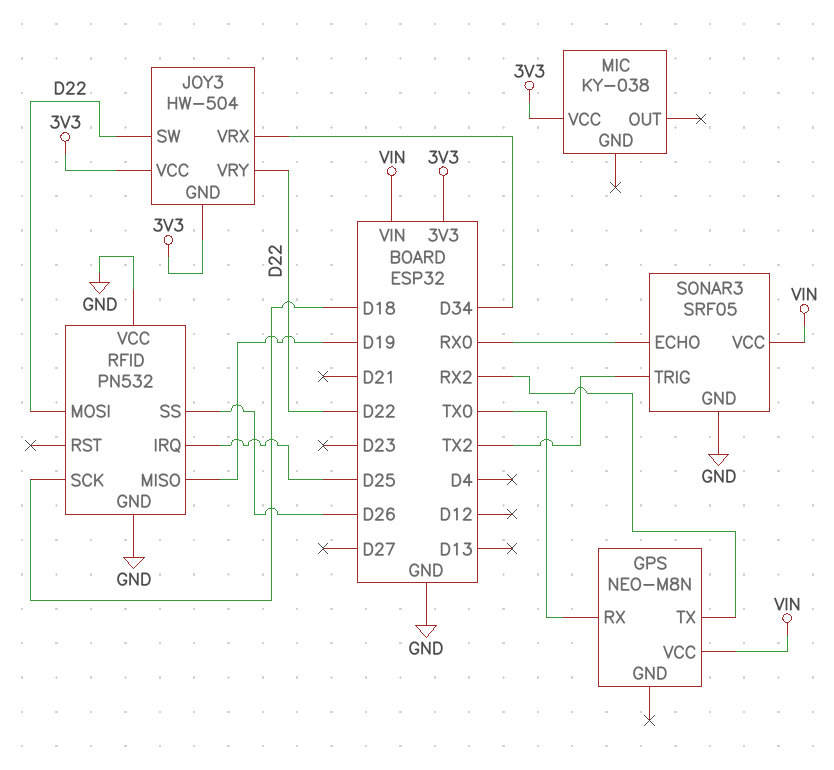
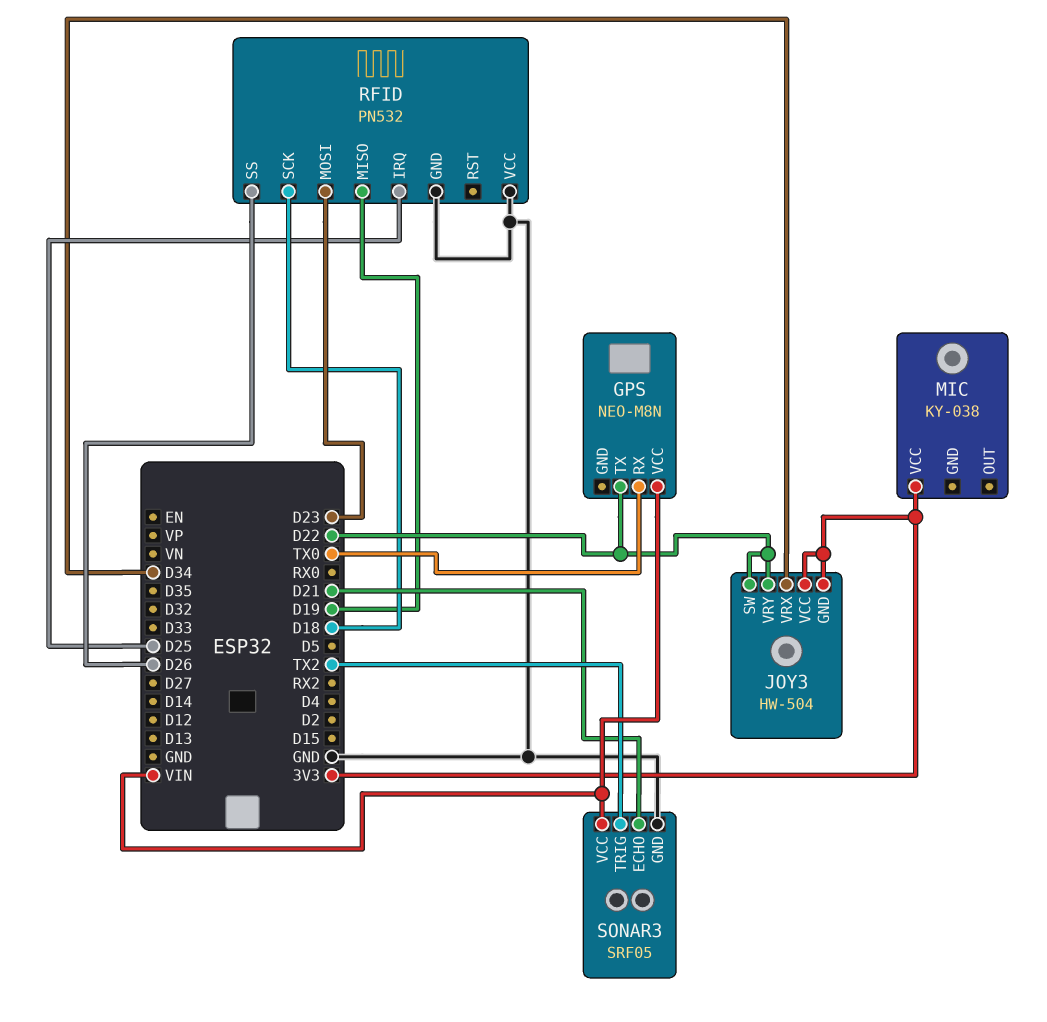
GPS pin TX: RX2 -> D22
RFID pin MOSI: D22 -> D23
SONAR3 pin ECHO: RX0 -> D21

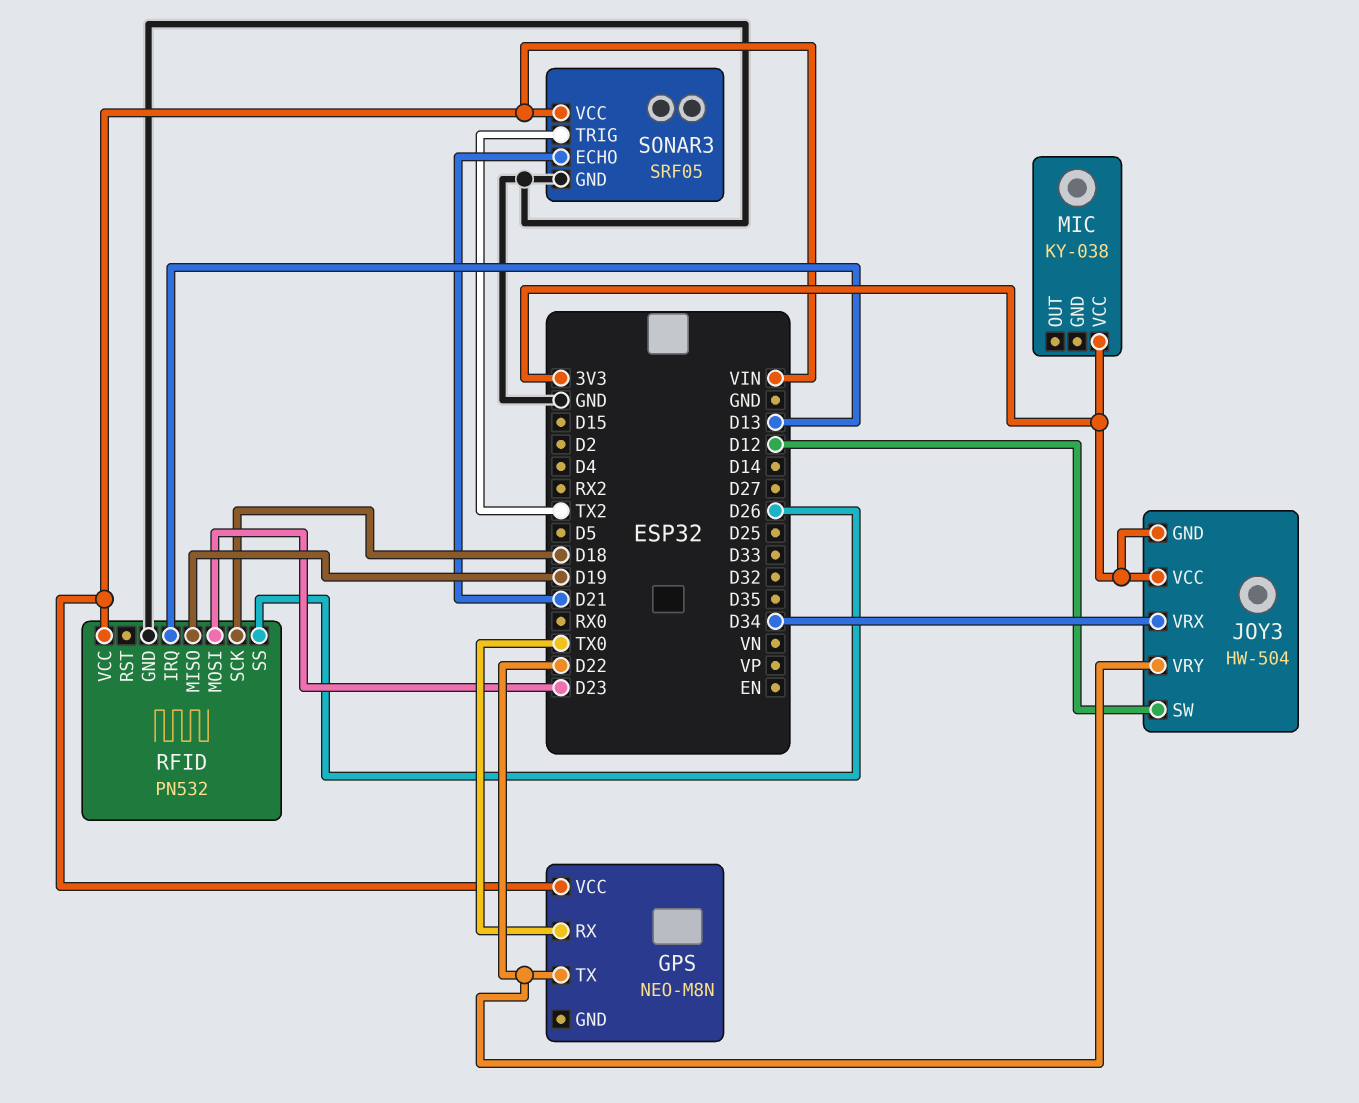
JOY3 pin SW: D22 -> D12
RFID pin IRQ: D25 -> D13
RFID pin VCC: GND -> VIN

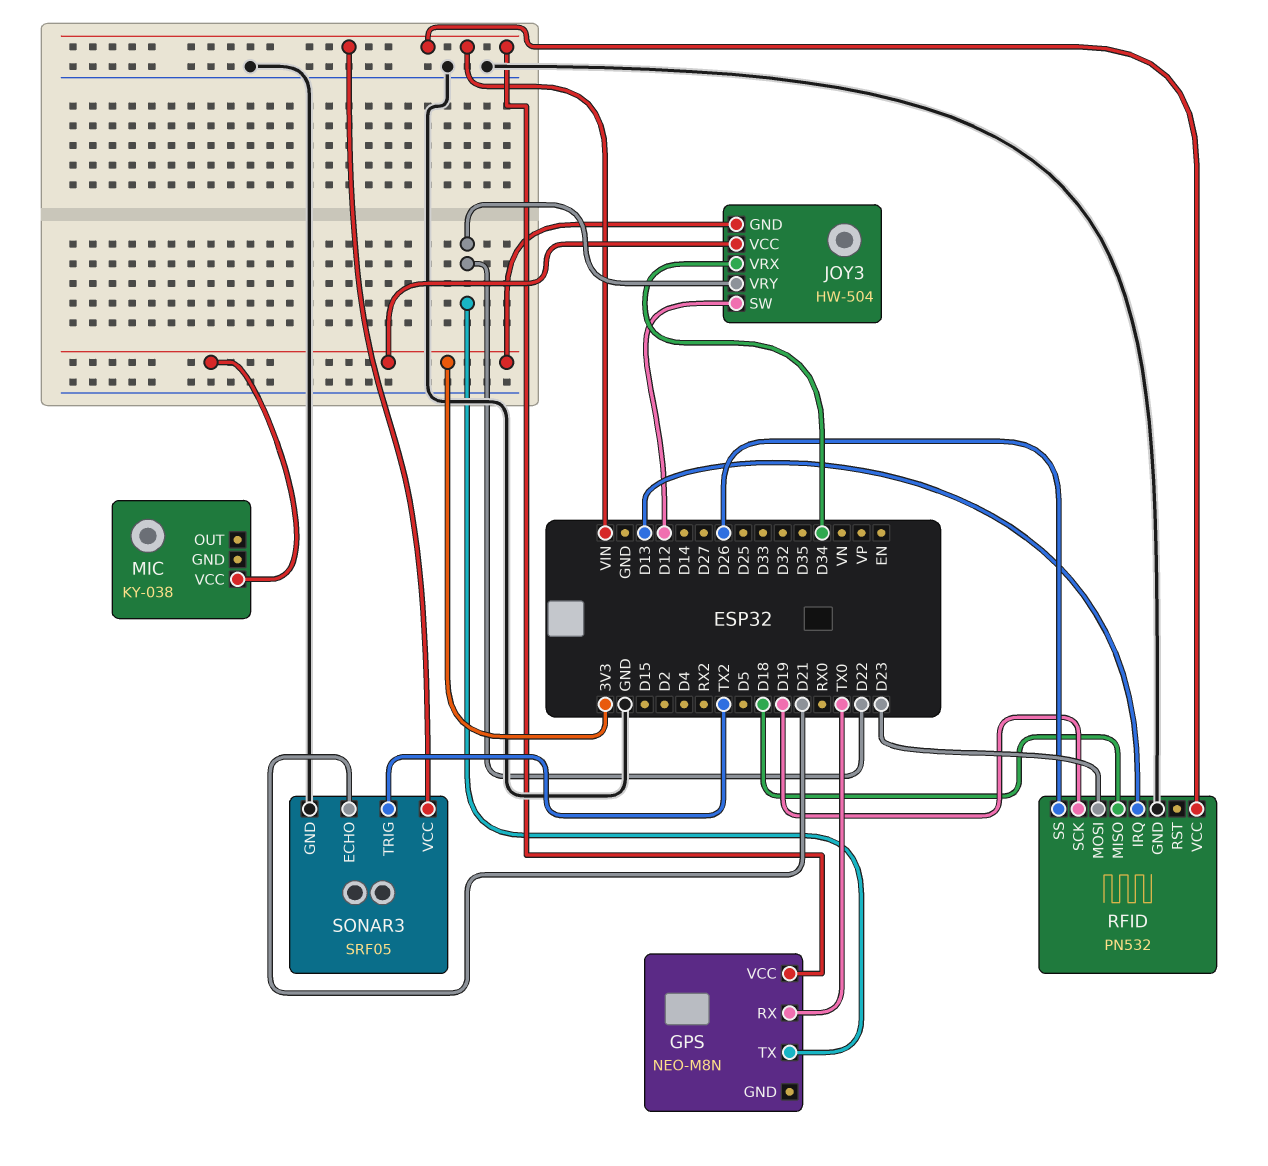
RFID pin MISO: D19 -> D18
RFID pin SCK: D18 -> D19

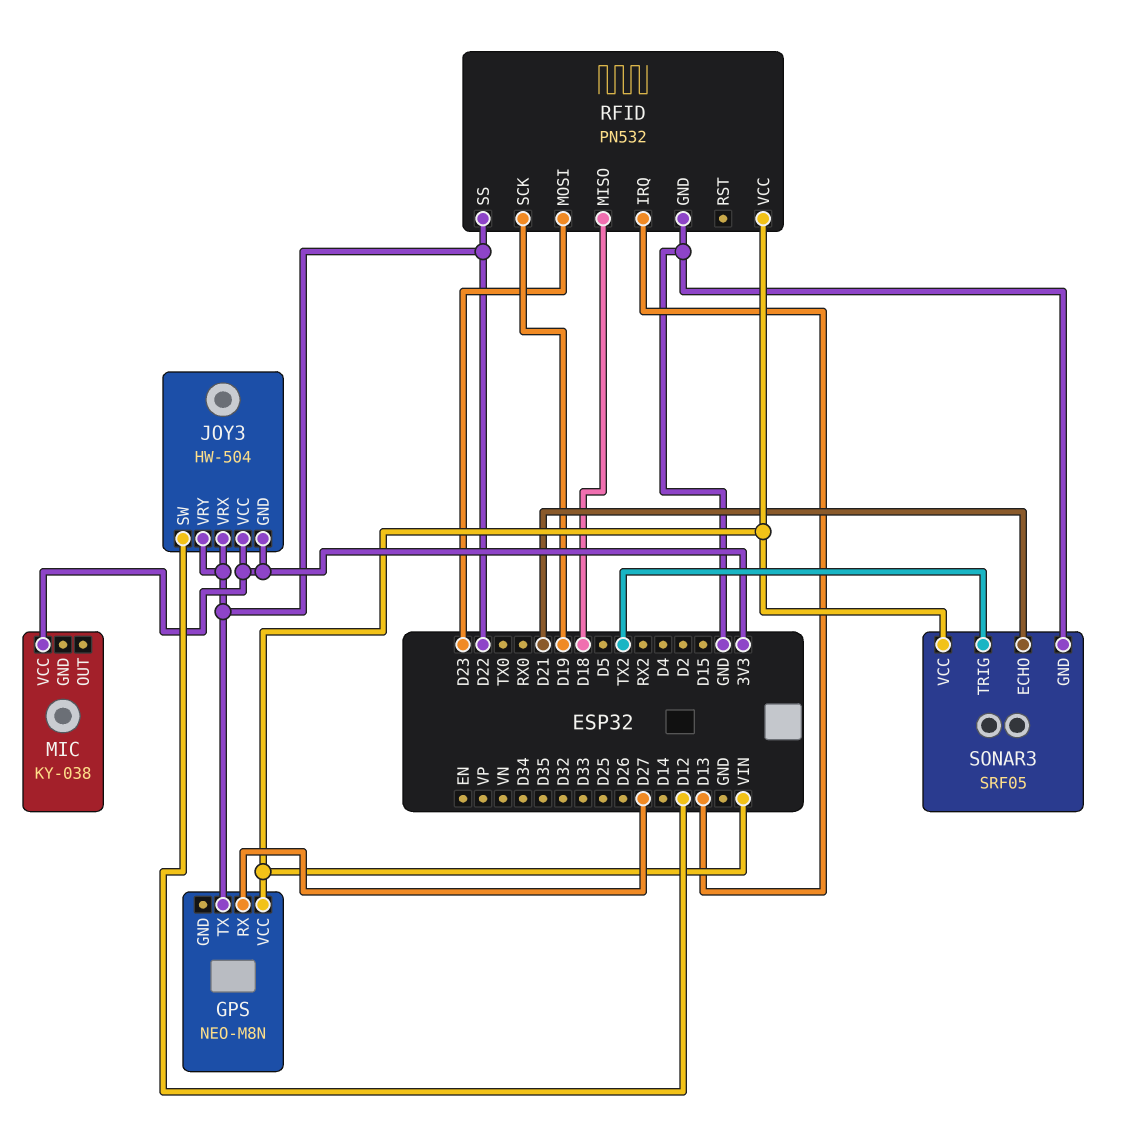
GPS pin RX: TX0 -> D27
JOY3 pin VRX: D34 -> D22
RFID pin SS: D26 -> D22

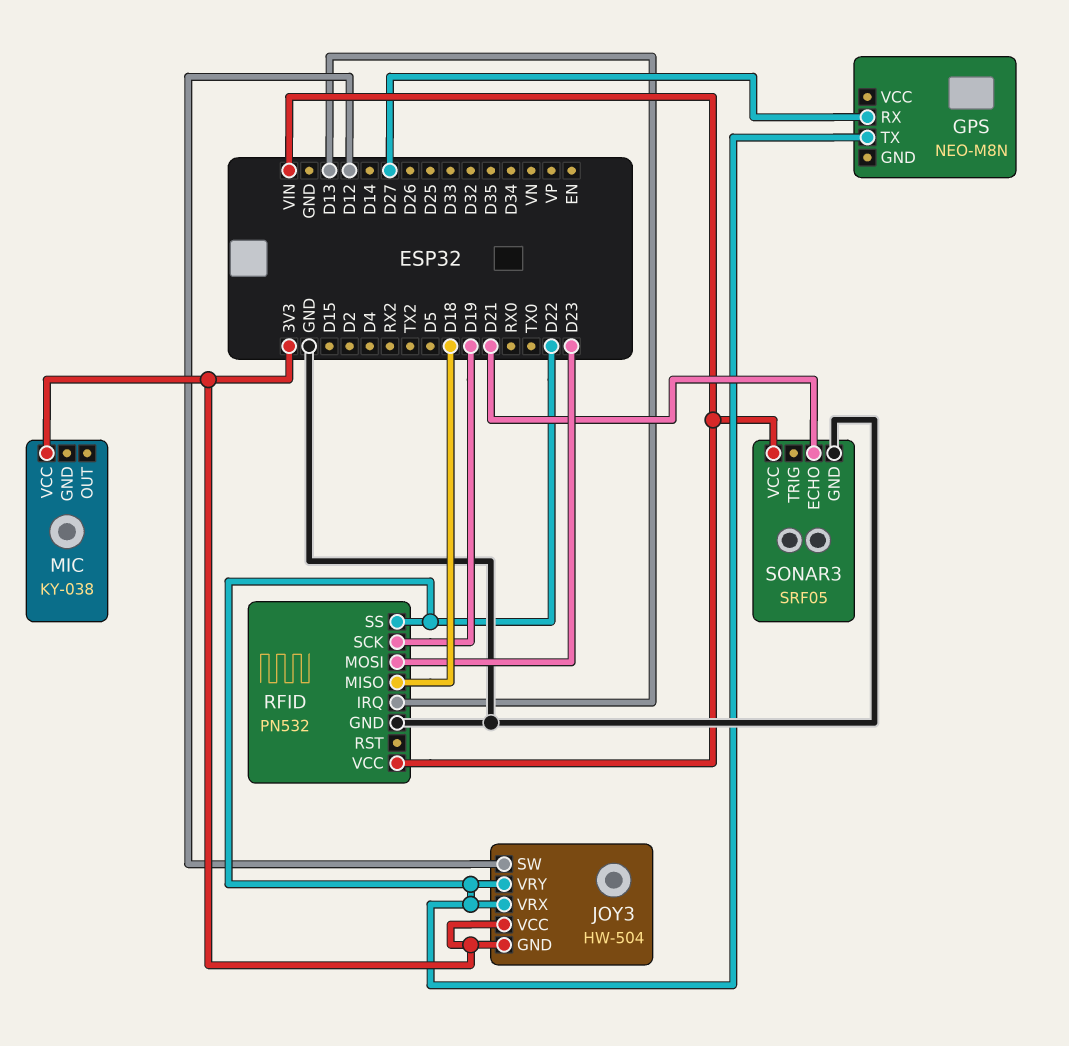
GPS pin VCC: VIN -> none
SONAR3 pin TRIG: TX2 -> none

